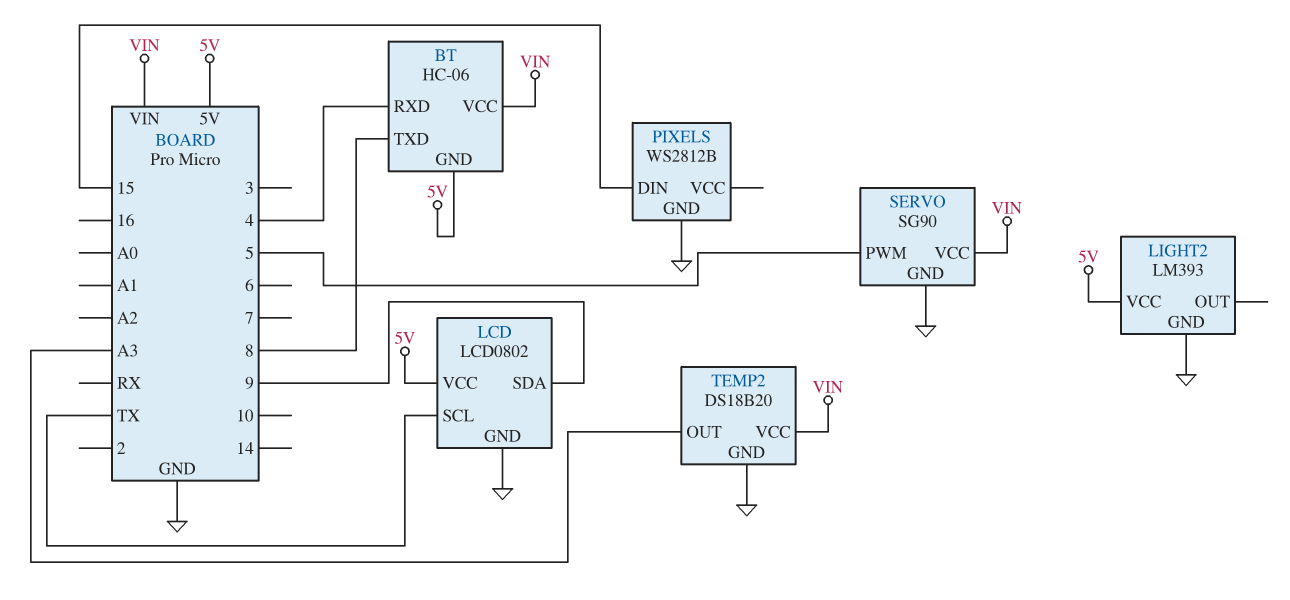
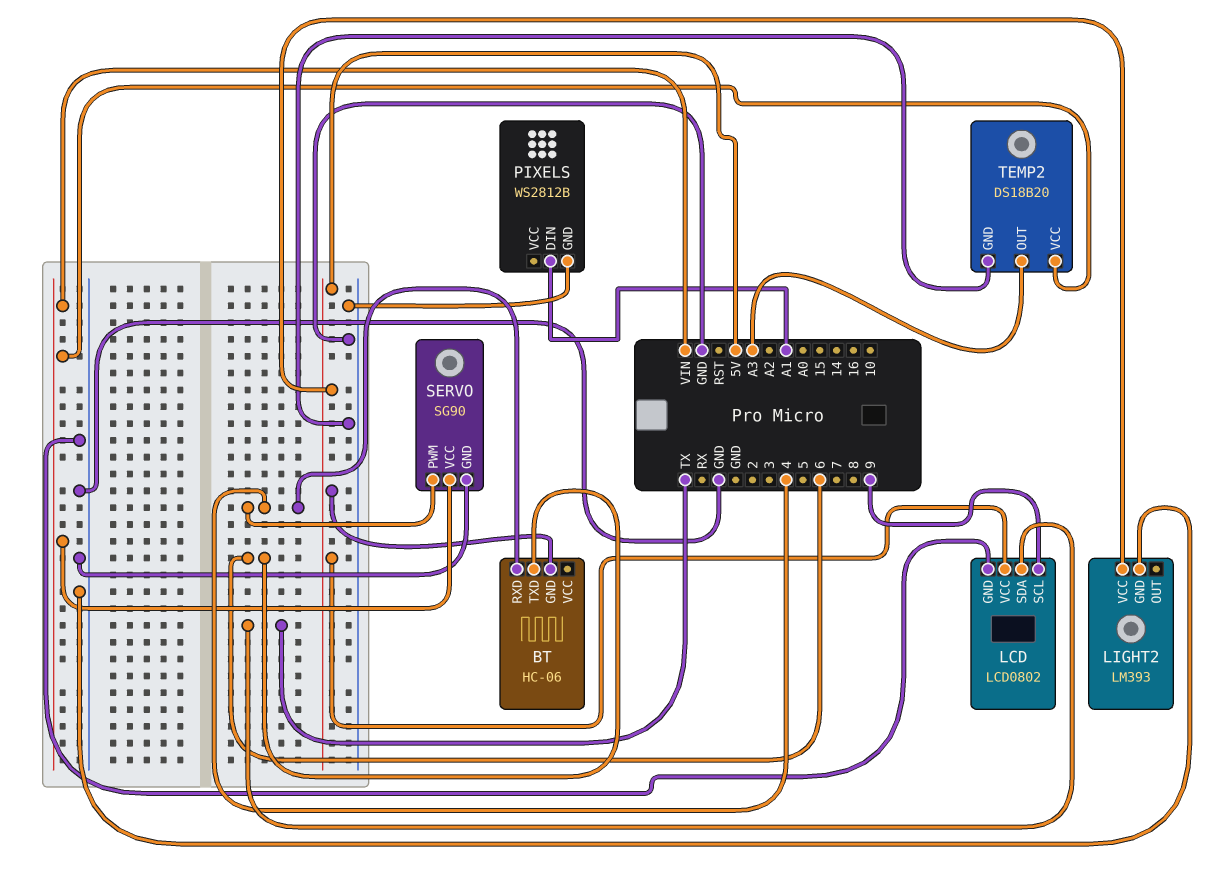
BT pin TXD: 8 -> 6
BT pin VCC: VIN -> none
LCD pin SCL: TX -> 9
LCD pin SDA: 9 -> TX
PIXELS pin DIN: 15 -> A1
SERVO pin PWM: 5 -> 4

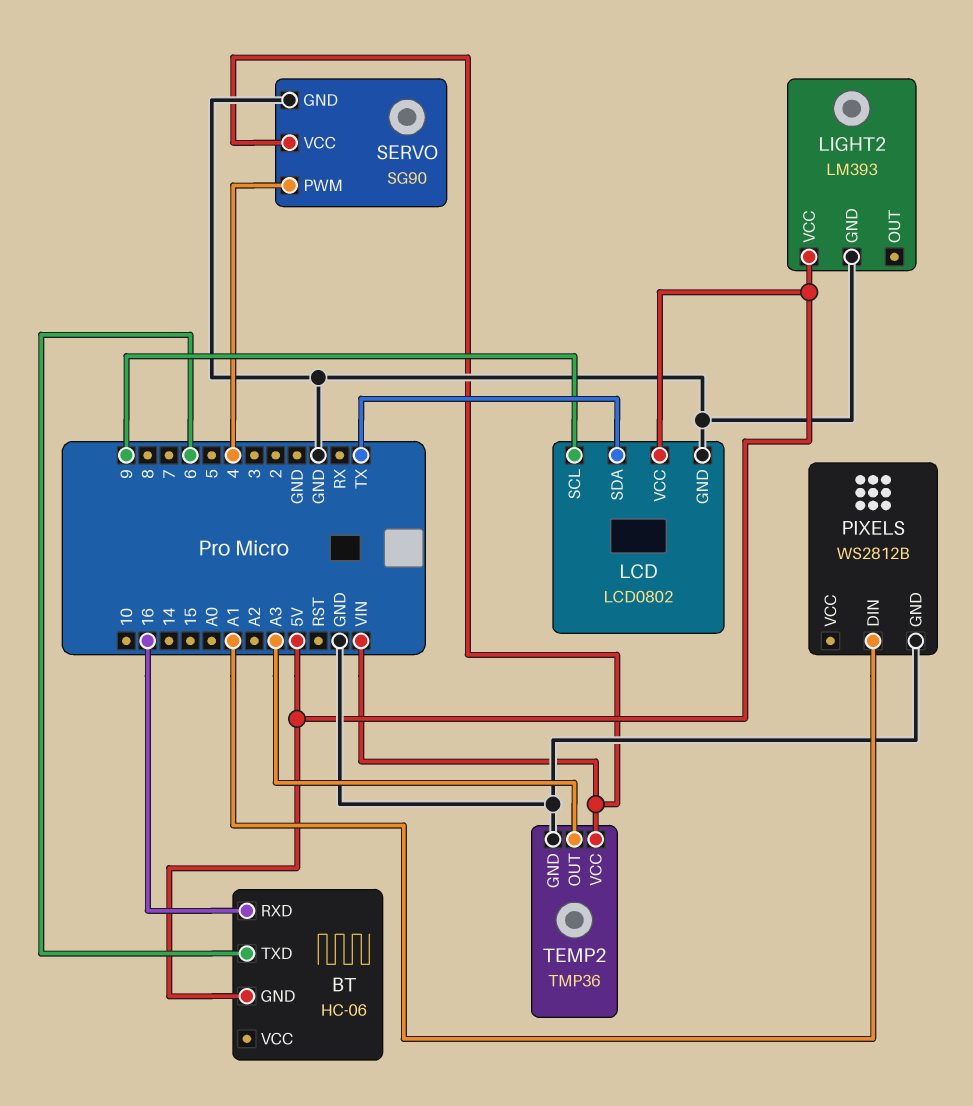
BT pin RXD: 4 -> 16
TEMP2: DS18B20 -> TMP36

